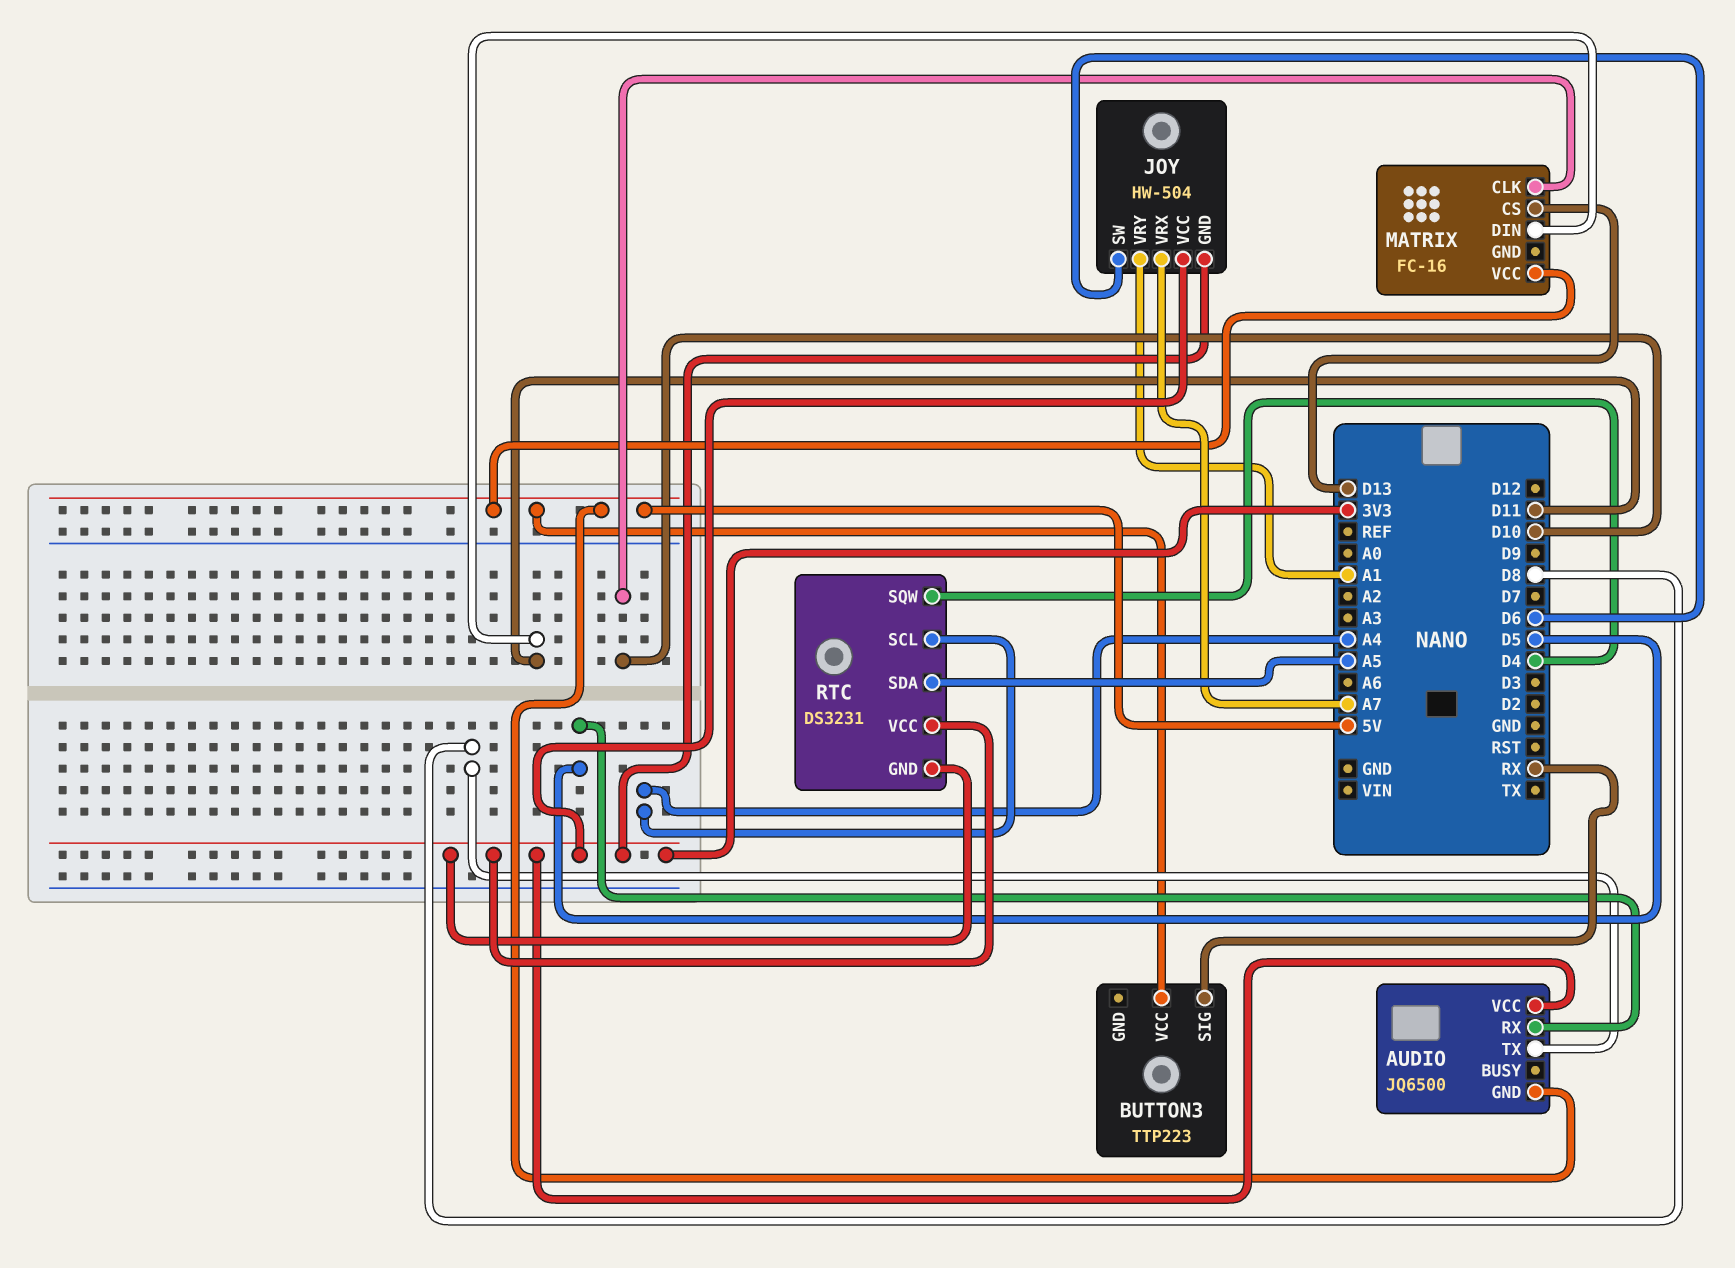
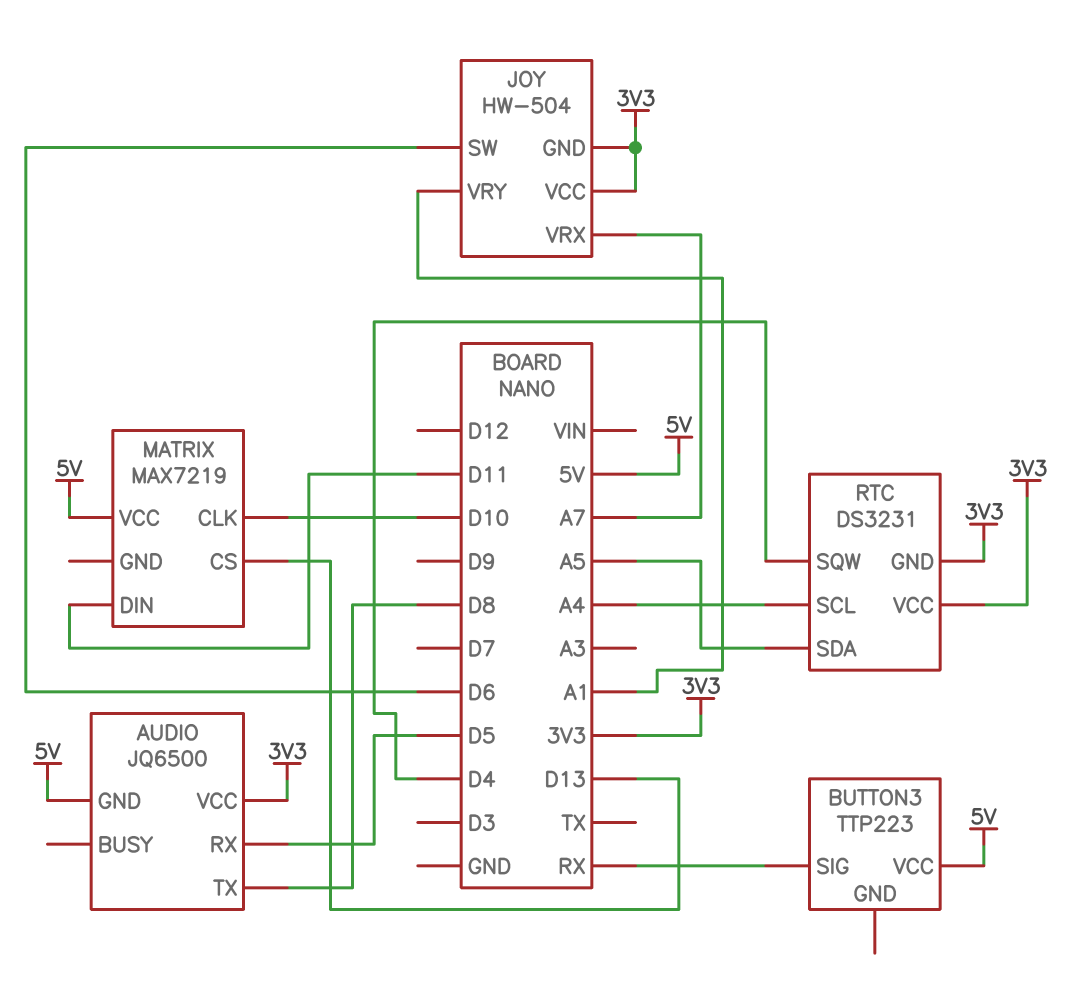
MATRIX: FC-16 -> MAX7219

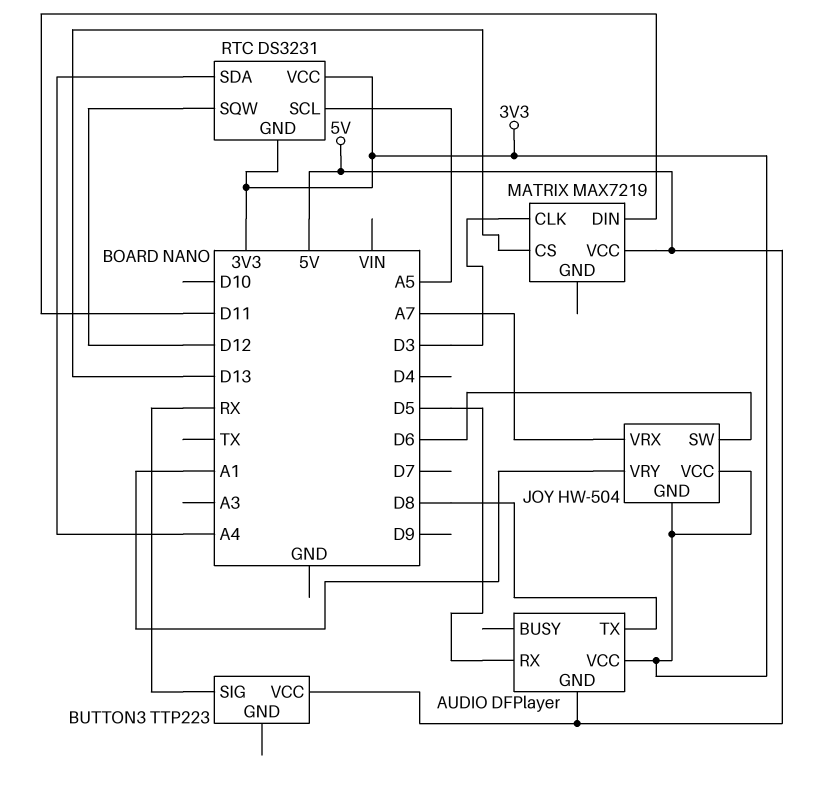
AUDIO: JQ6500 -> DFPlayer
MATRIX pin CLK: D10 -> D3
RTC pin SCL: A4 -> A5
RTC pin SDA: A5 -> A4
RTC pin SQW: D4 -> D12

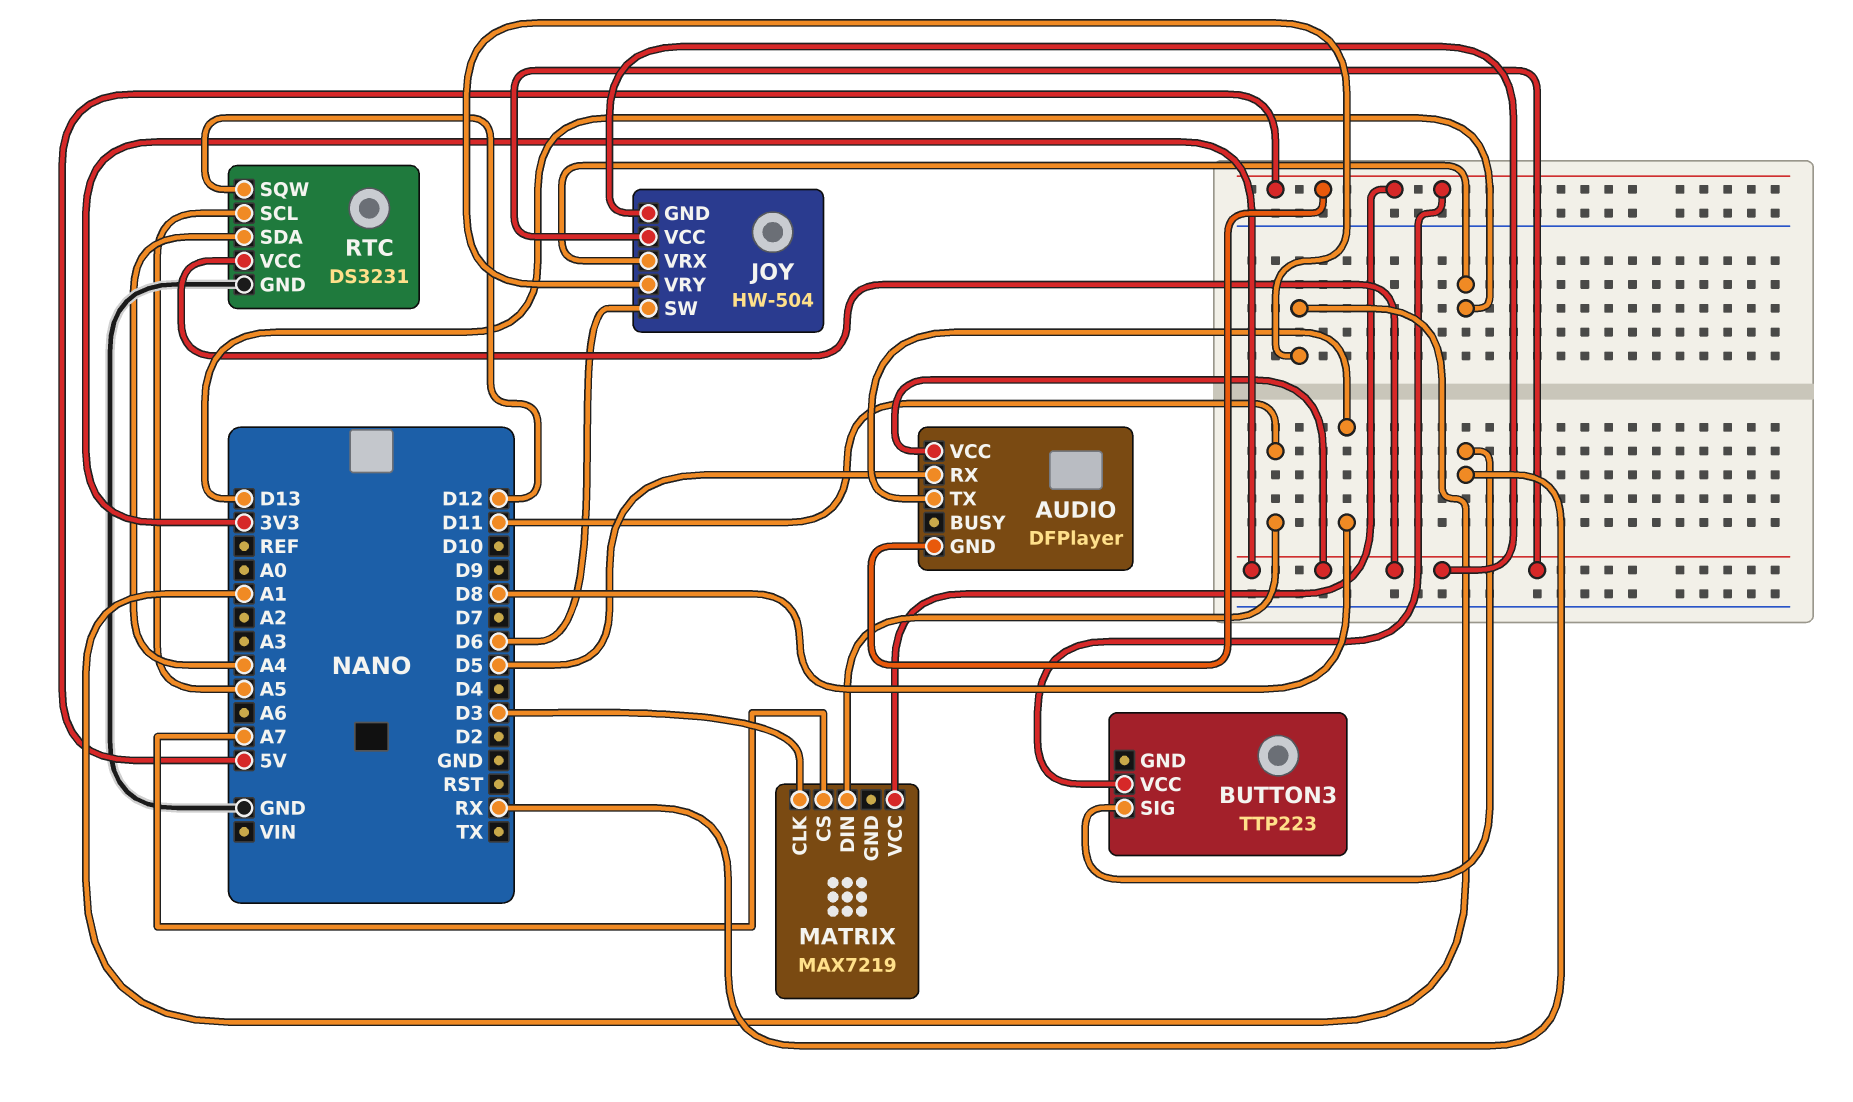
JOY pin VRX: A7 -> D13
MATRIX pin CS: D13 -> A7
RTC pin GND: 3V3 -> GND

